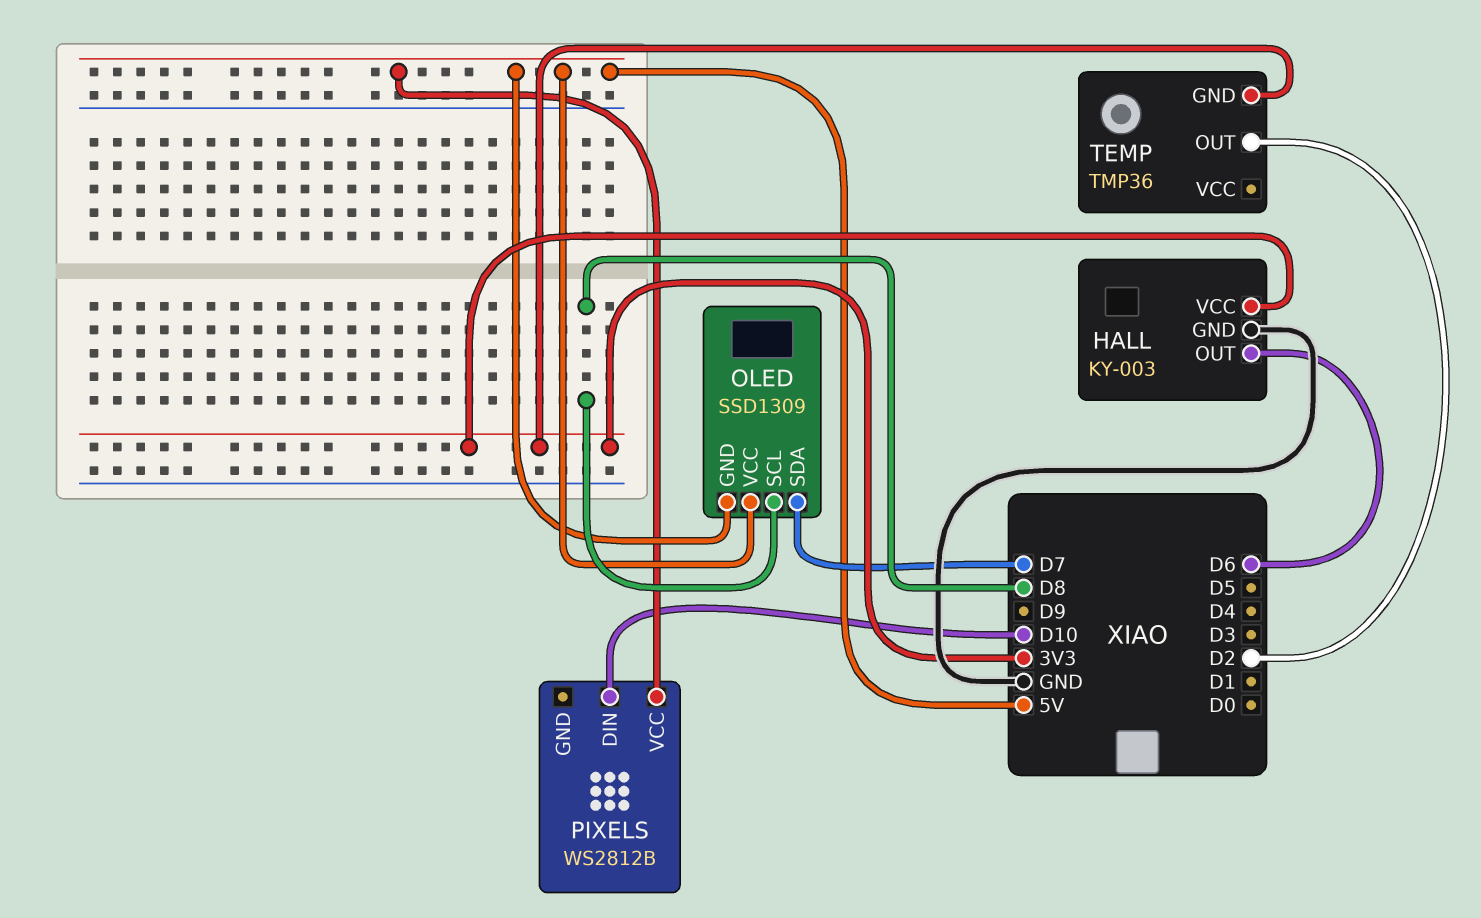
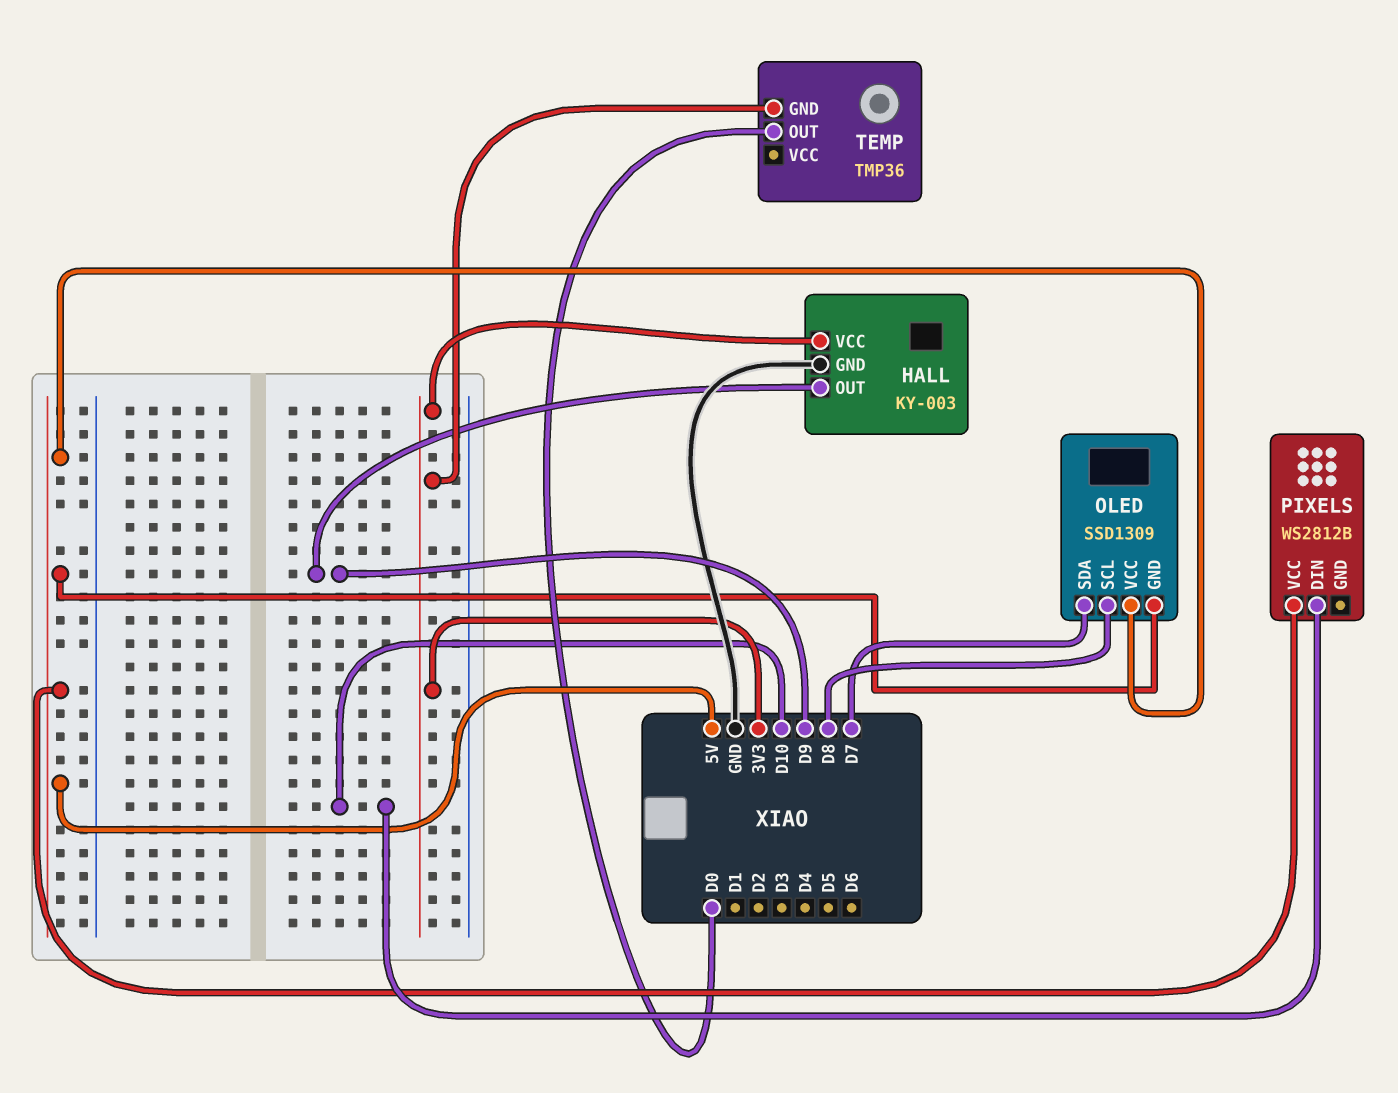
HALL pin OUT: D6 -> D9
TEMP pin OUT: D2 -> D0

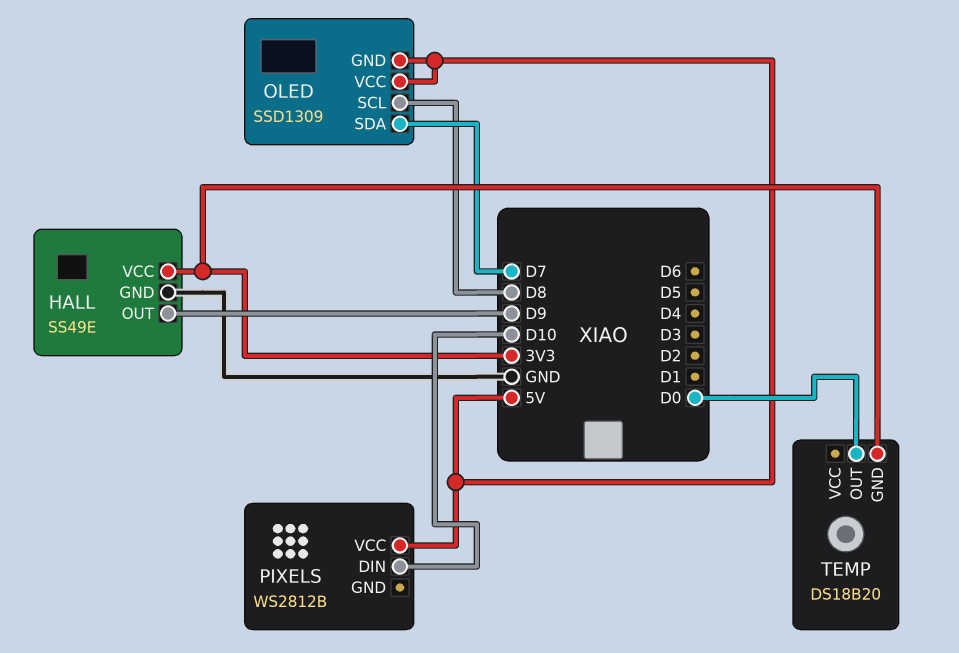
HALL: KY-003 -> SS49E
TEMP: TMP36 -> DS18B20

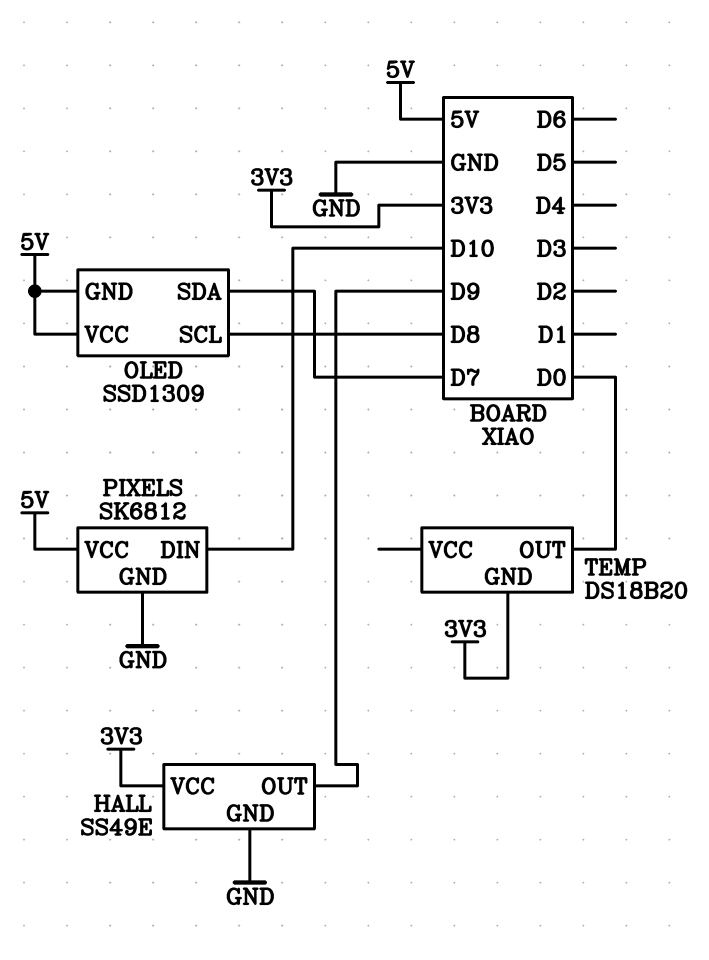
PIXELS: WS2812B -> SK6812
PIXELS pin GND: none -> GND

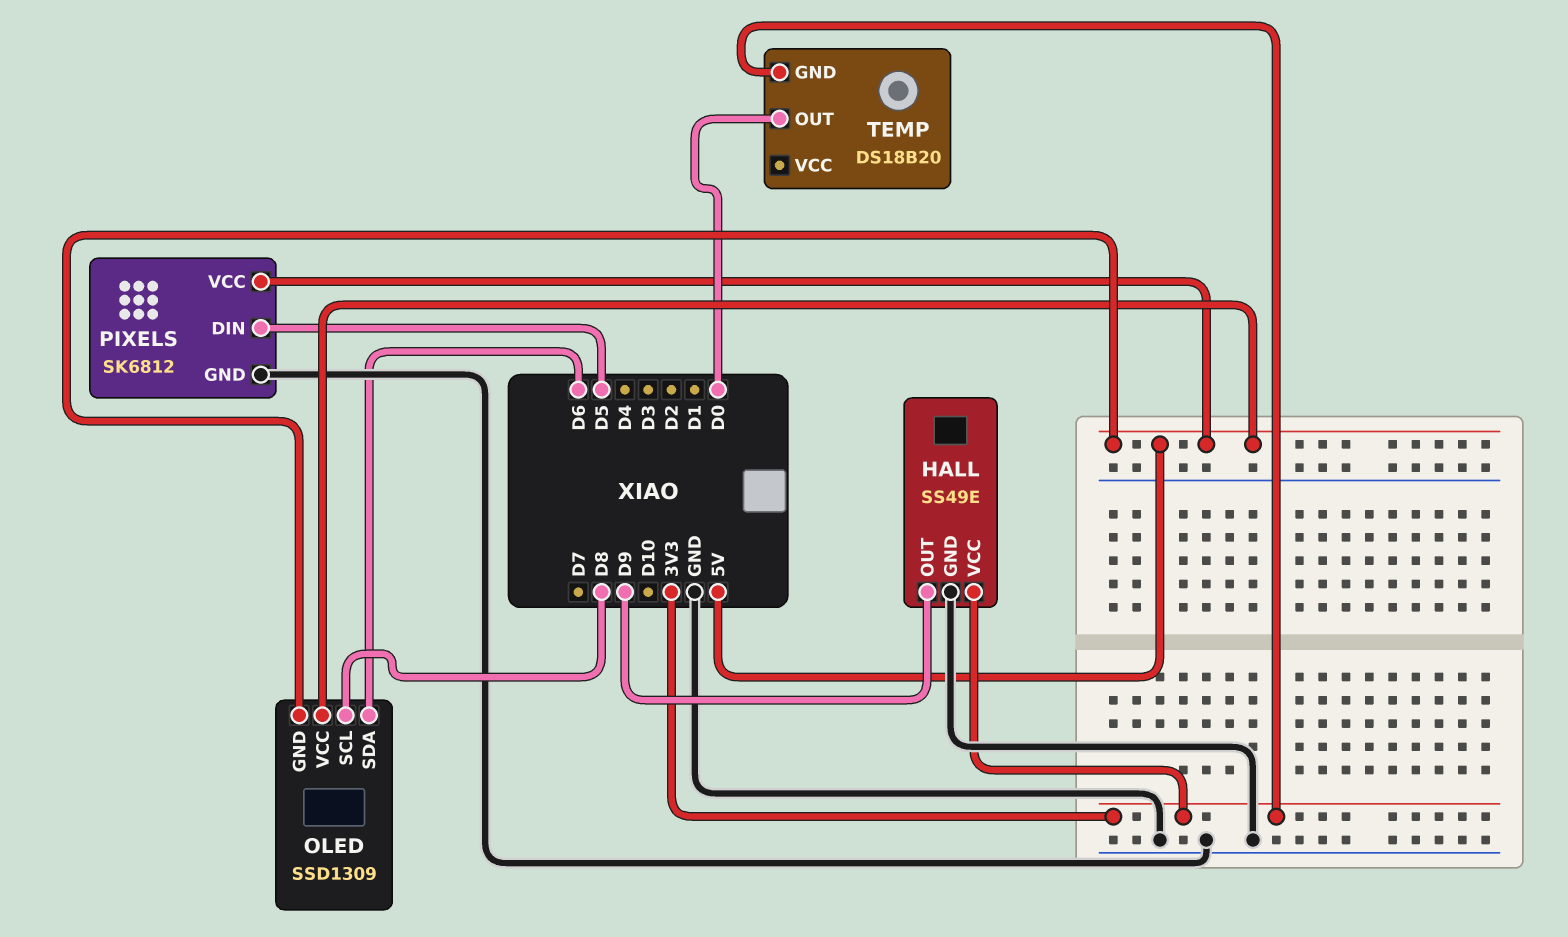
OLED pin SDA: D7 -> D6
PIXELS pin DIN: D10 -> D5

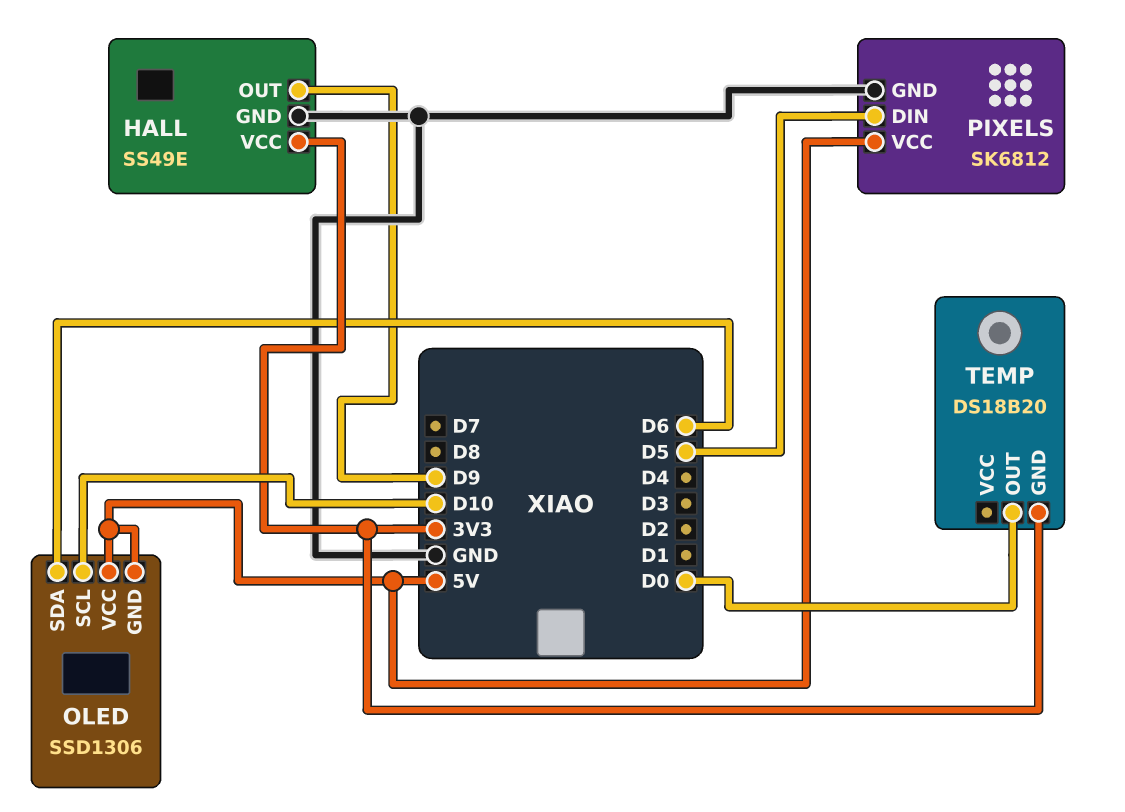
OLED: SSD1309 -> SSD1306
OLED pin SCL: D8 -> D10

